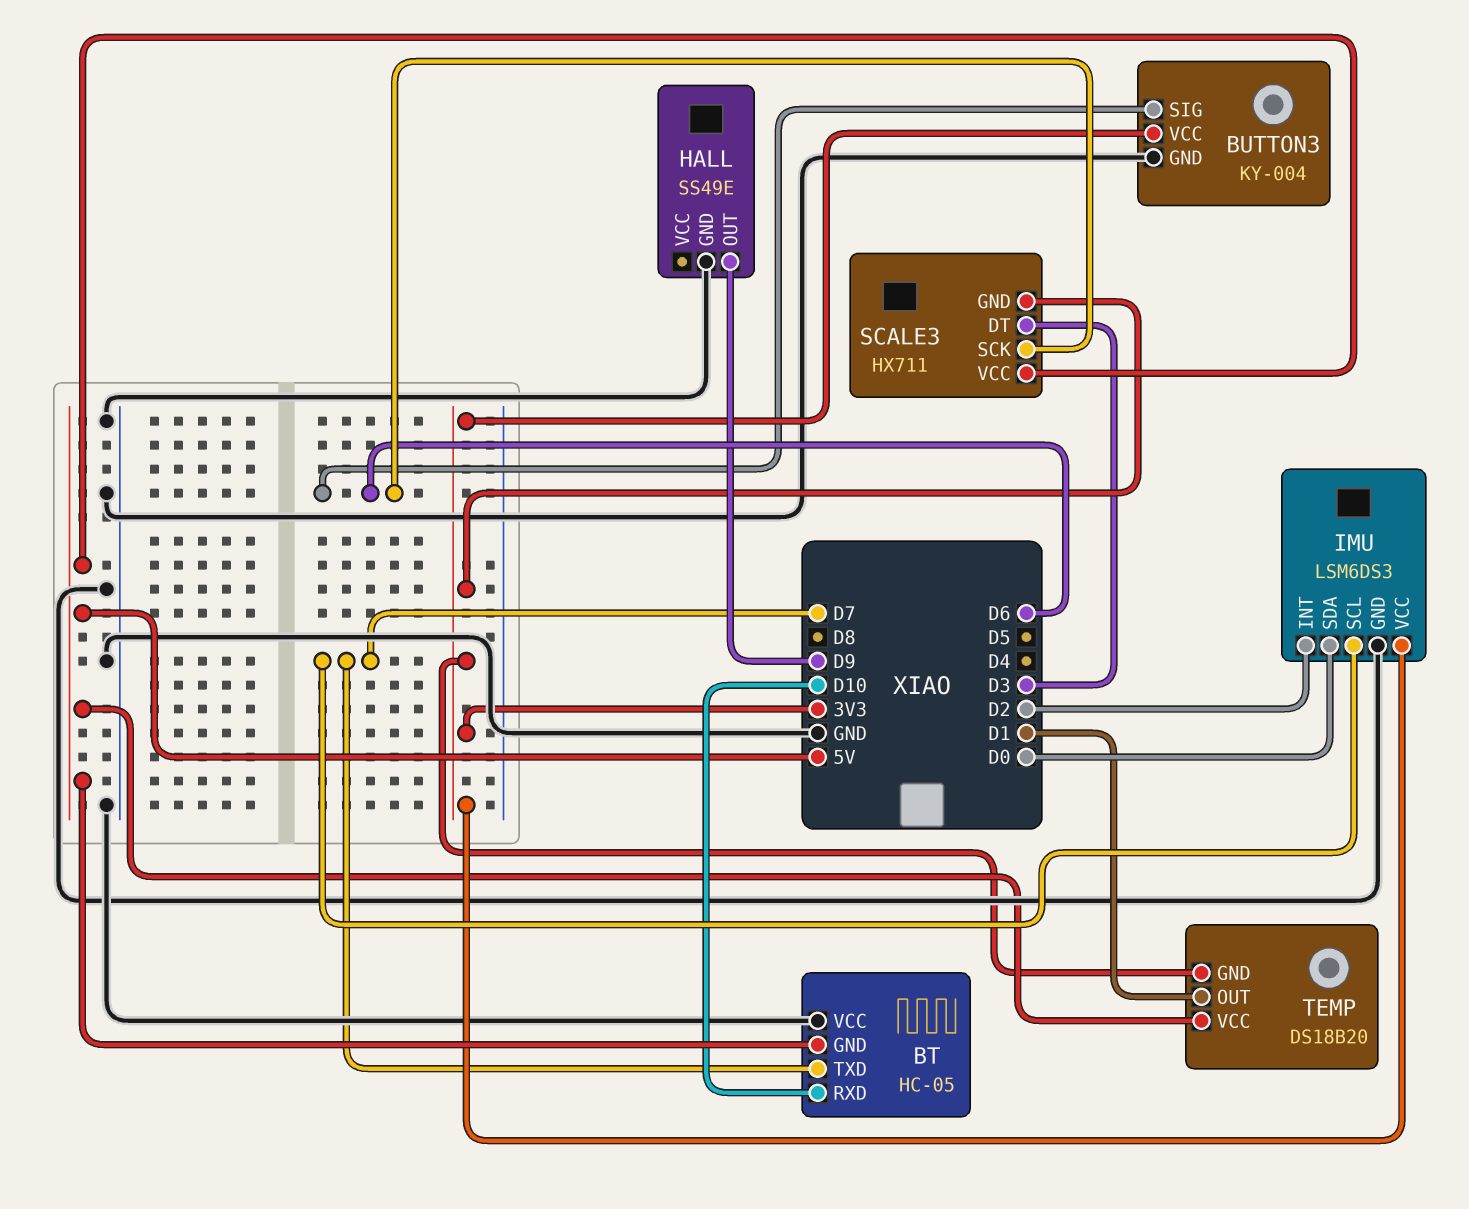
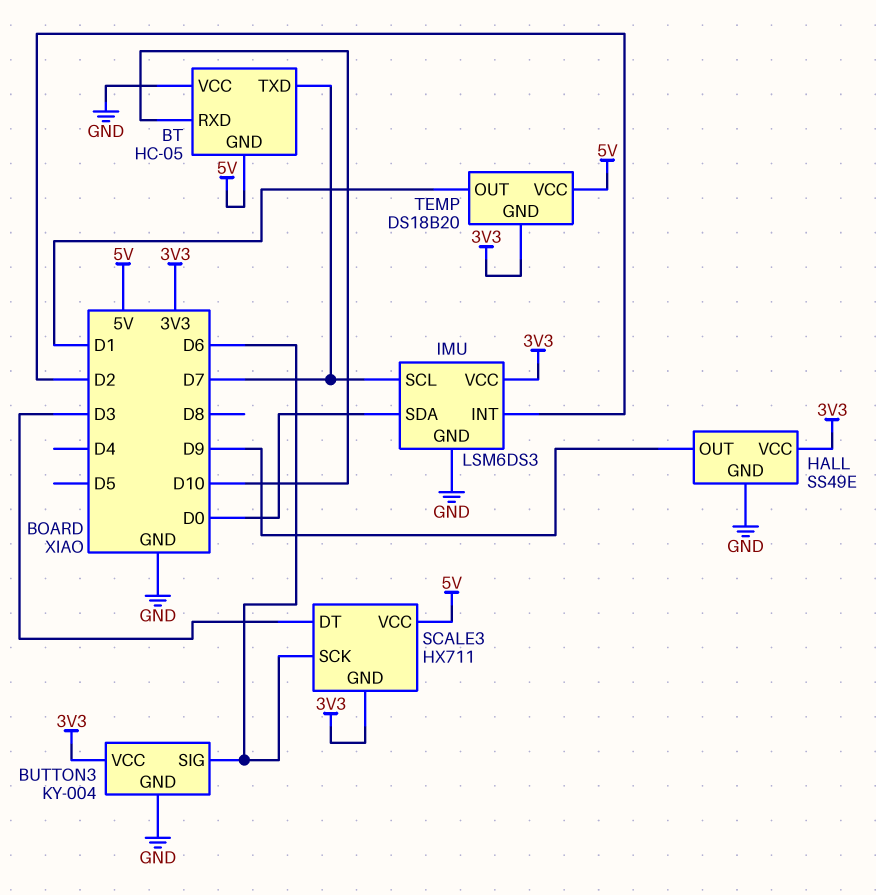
HALL pin VCC: none -> 3V3

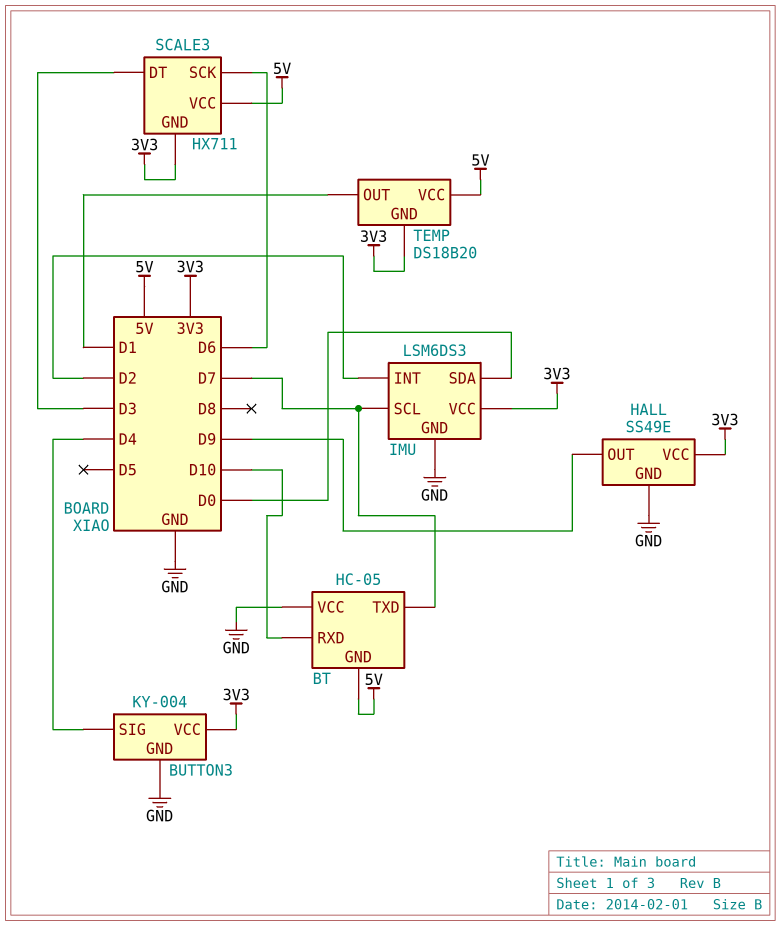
BUTTON3 pin SIG: D6 -> D4

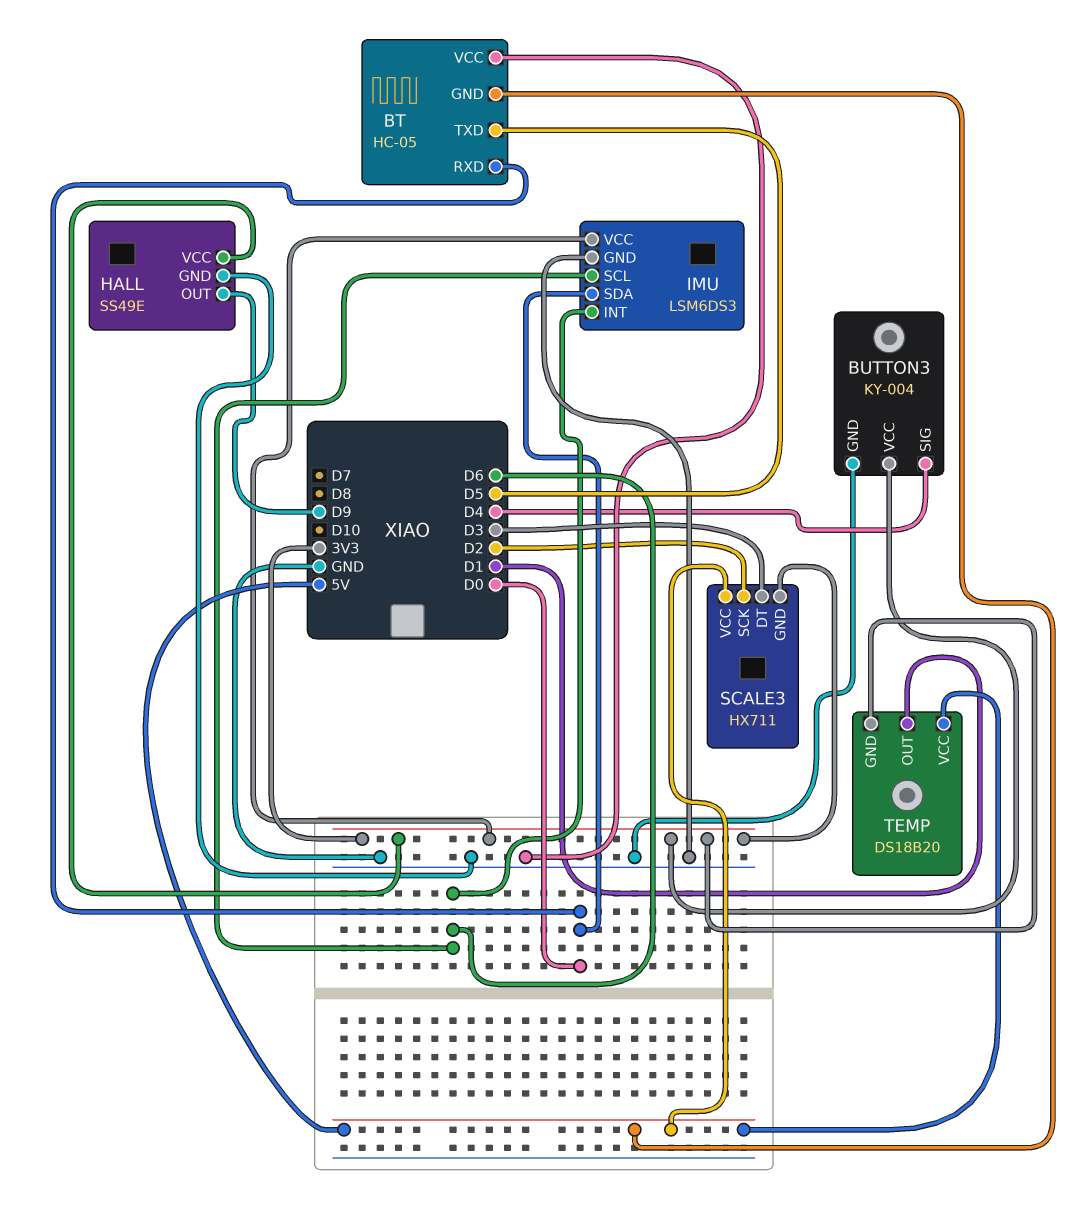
BT pin RXD: D10 -> D0
BT pin TXD: D7 -> D5
IMU pin INT: D2 -> D6
IMU pin SCL: D7 -> D6
SCALE3 pin SCK: D6 -> D2

